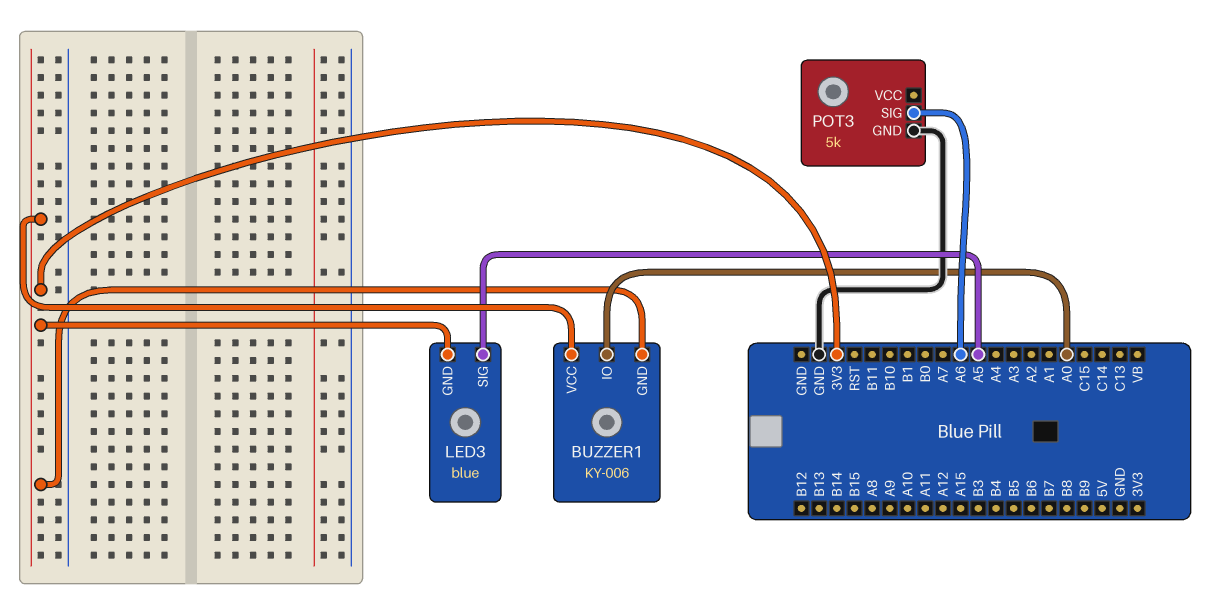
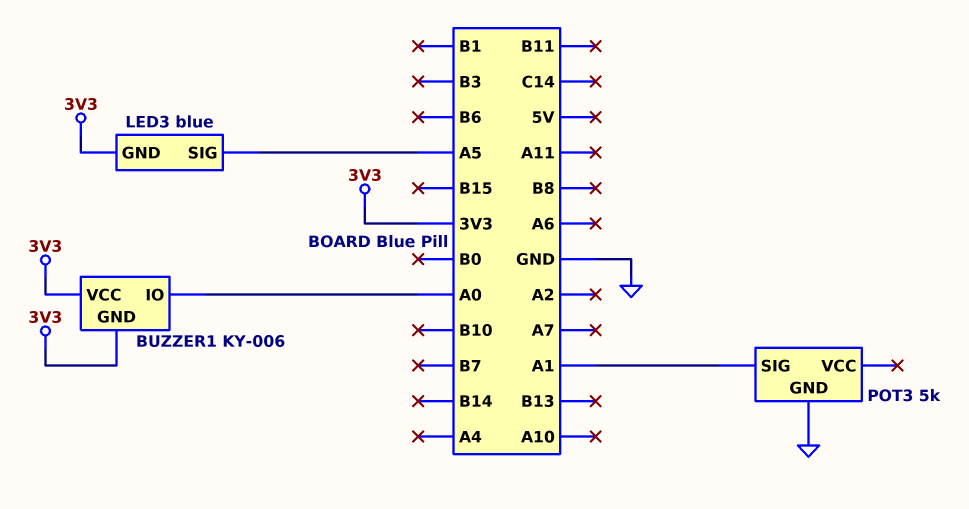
POT3 pin SIG: A6 -> A1

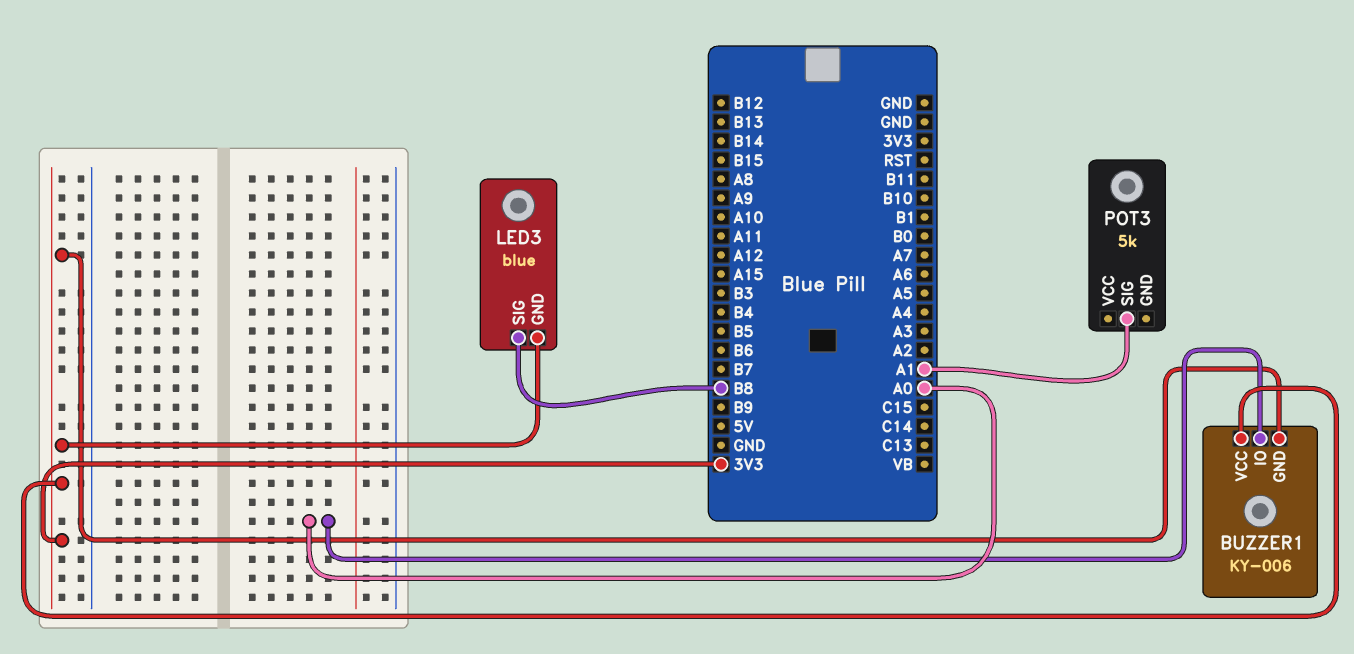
LED3 pin SIG: A5 -> B8
POT3 pin GND: GND -> none

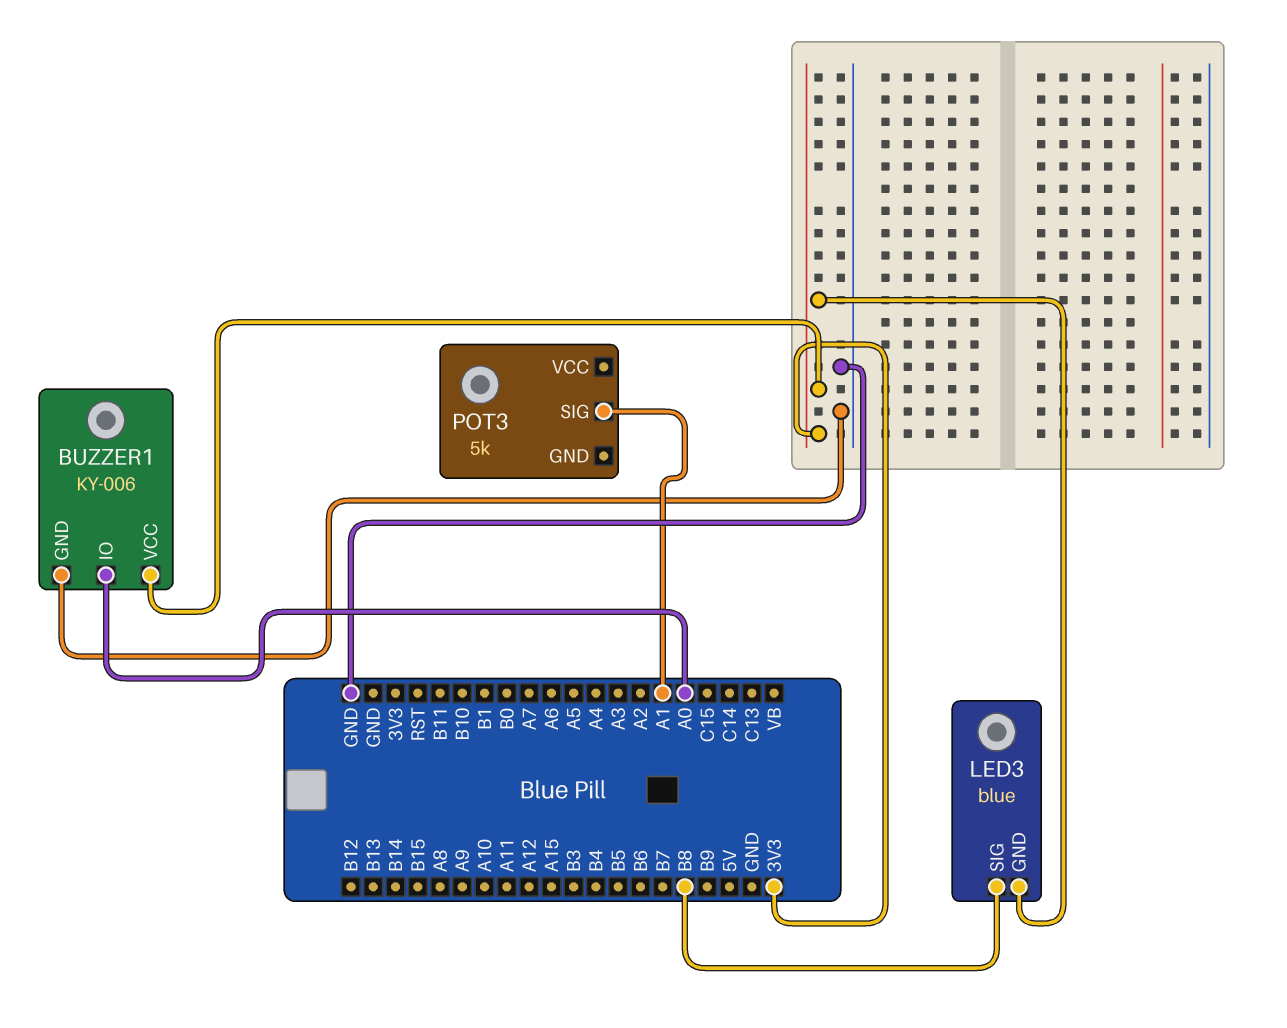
BUZZER1 pin GND: 3V3 -> GND

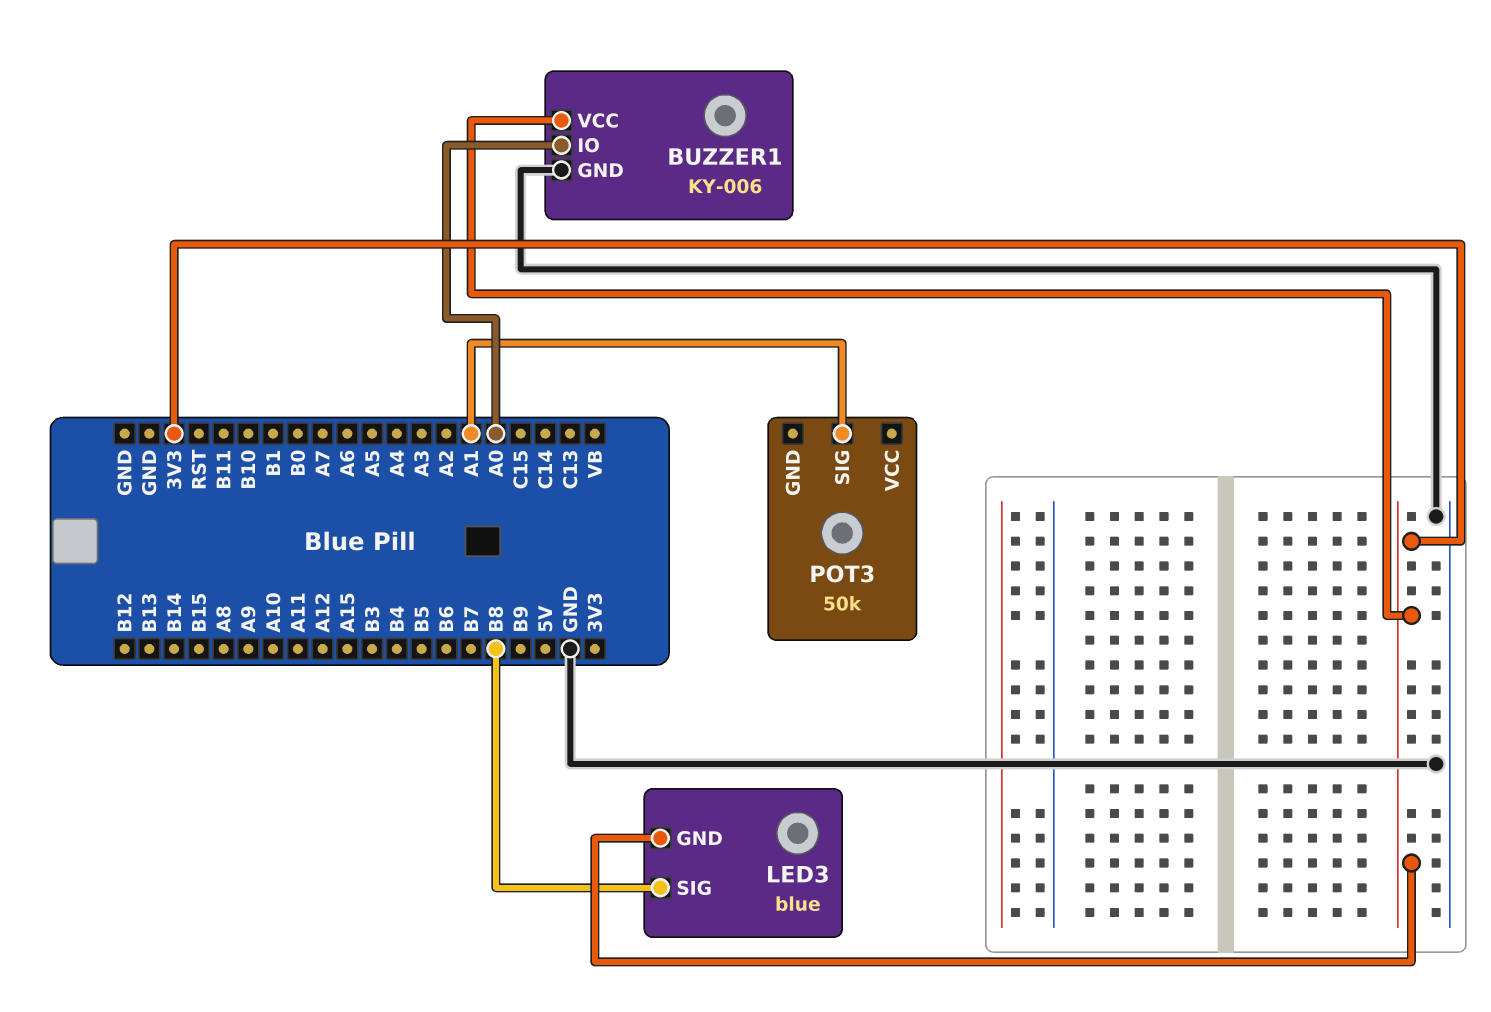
POT3: 5k -> 50k

